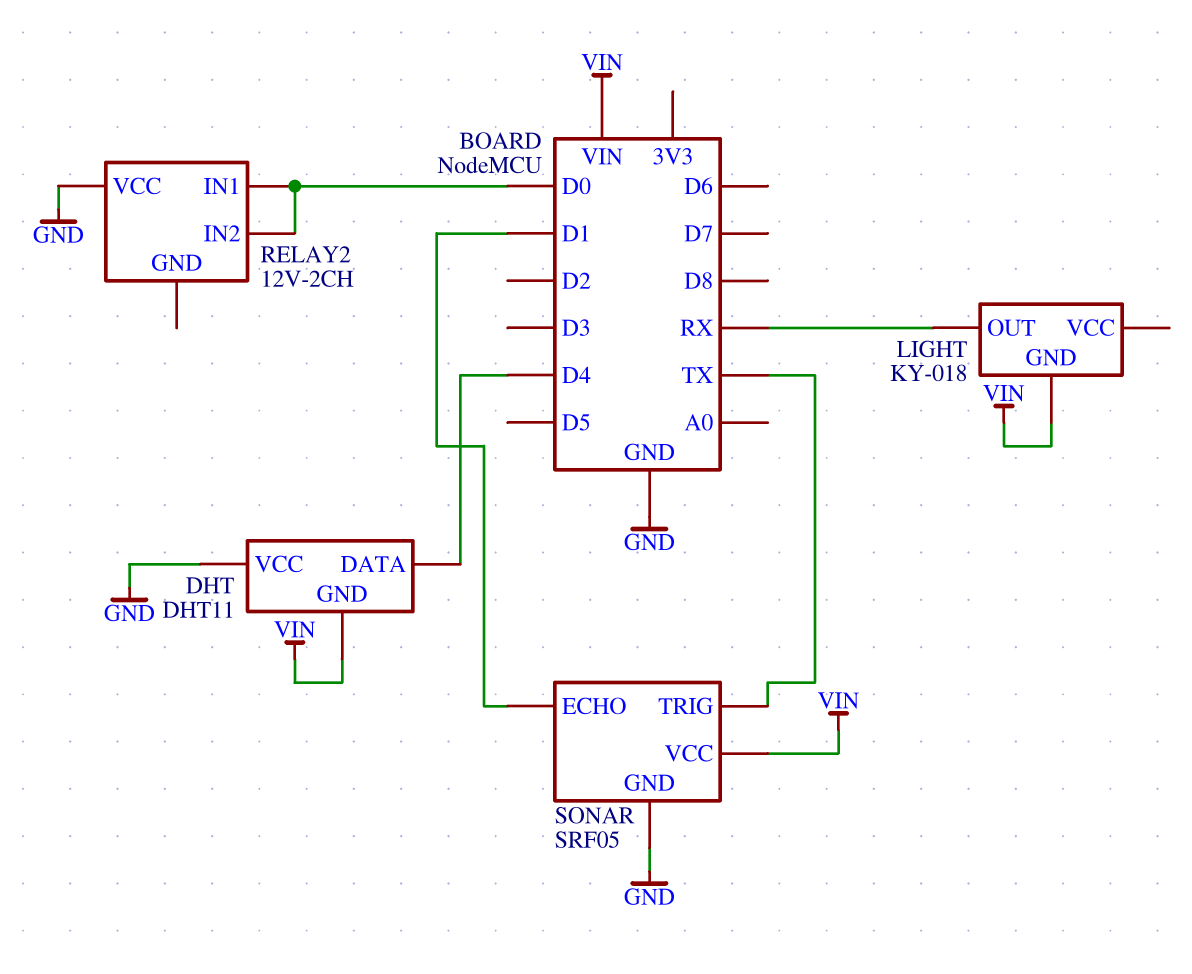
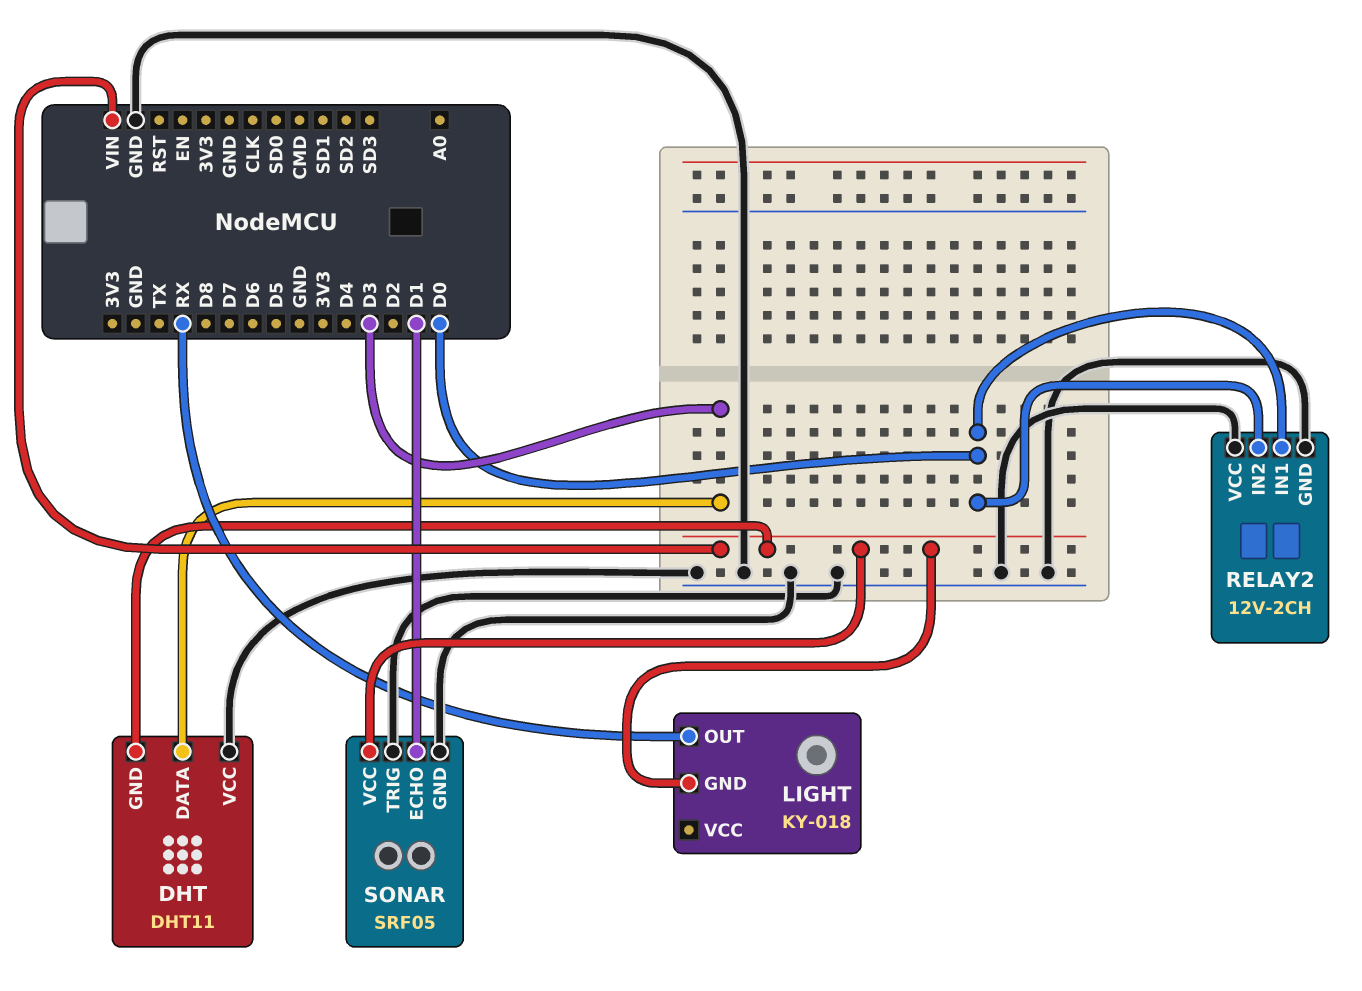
DHT pin DATA: D4 -> D3
RELAY2 pin GND: none -> GND
SONAR pin TRIG: TX -> GND

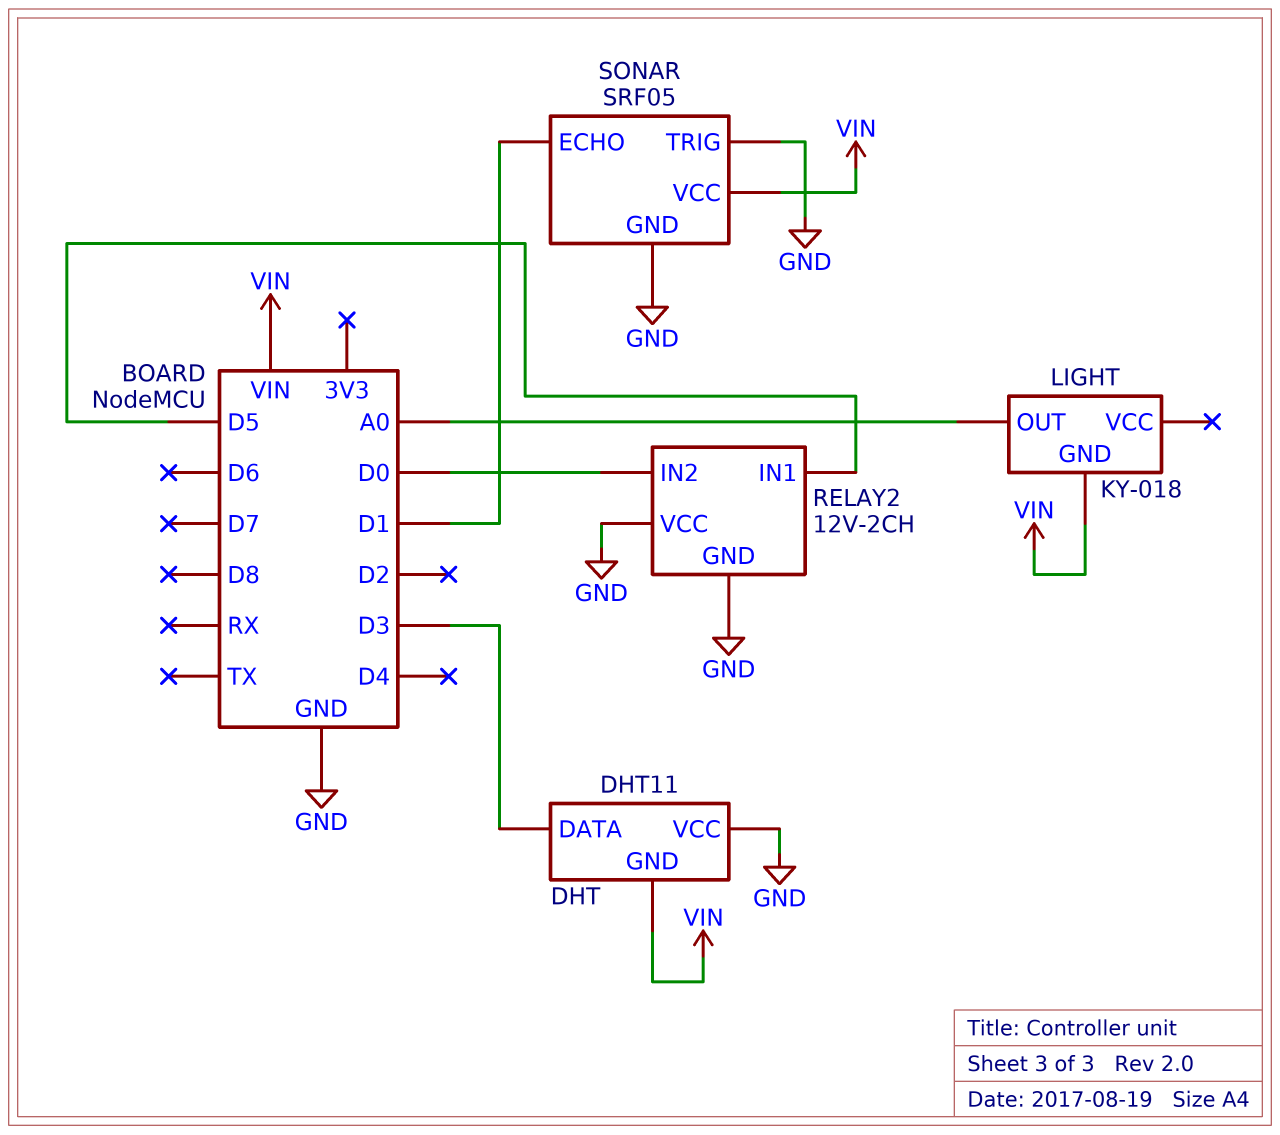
LIGHT pin OUT: RX -> A0
RELAY2 pin IN1: D0 -> D5

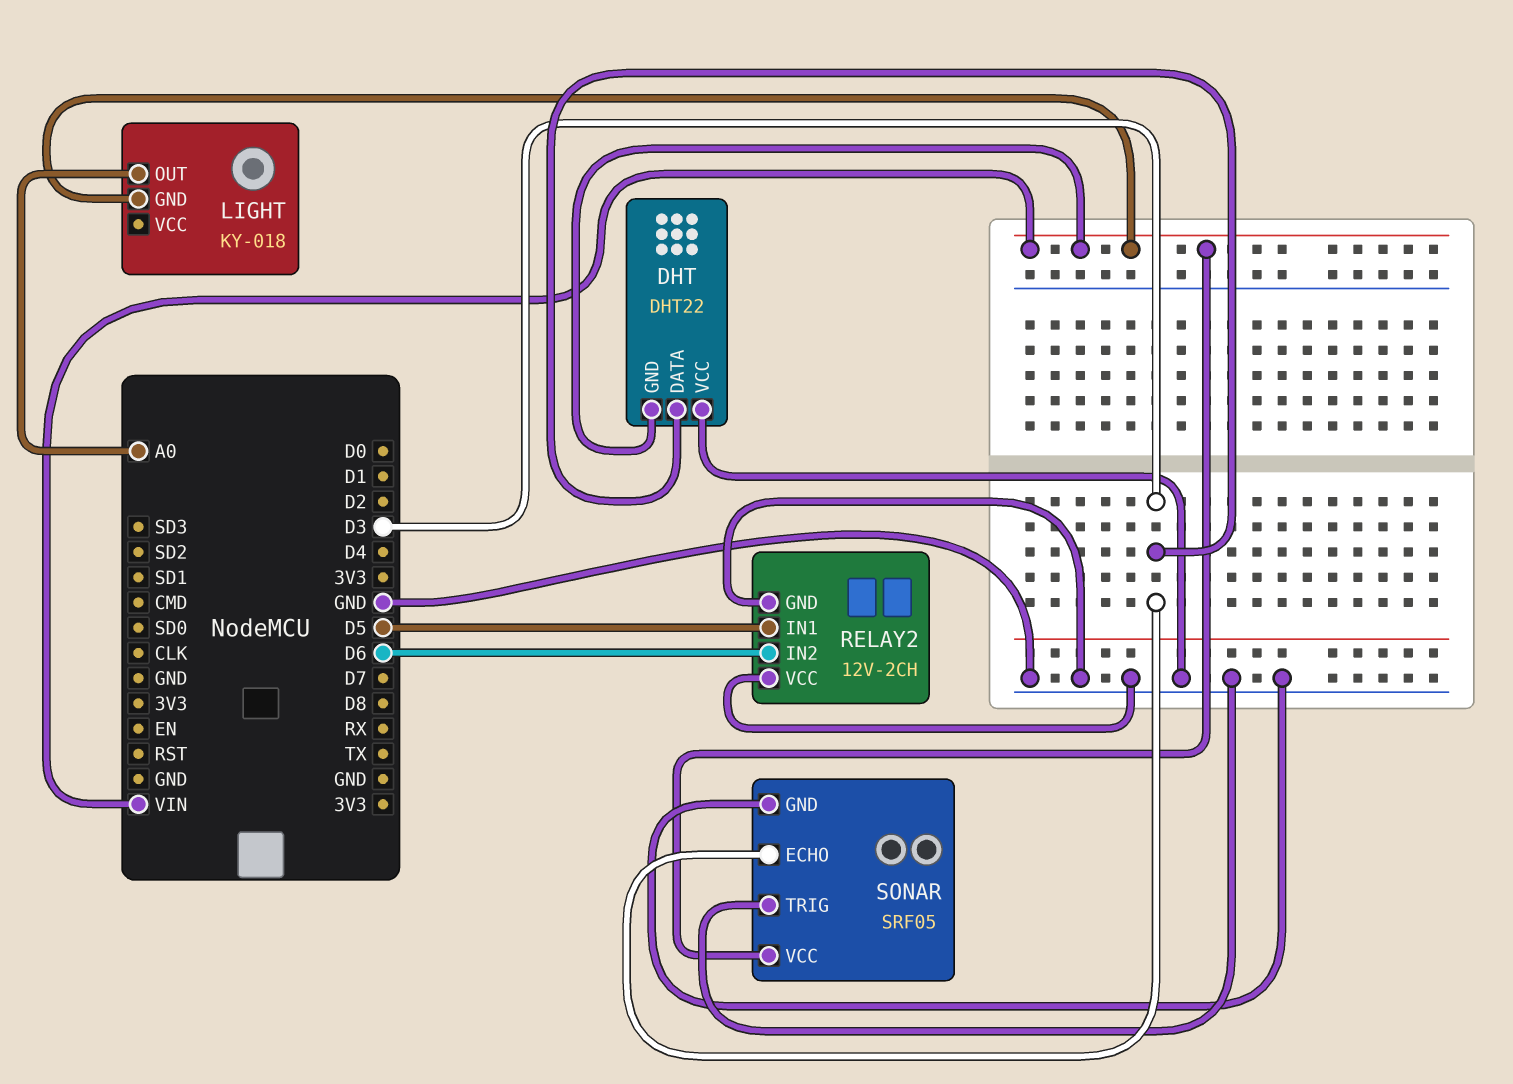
DHT: DHT11 -> DHT22
RELAY2 pin IN2: D0 -> D6
SONAR pin ECHO: D1 -> D3

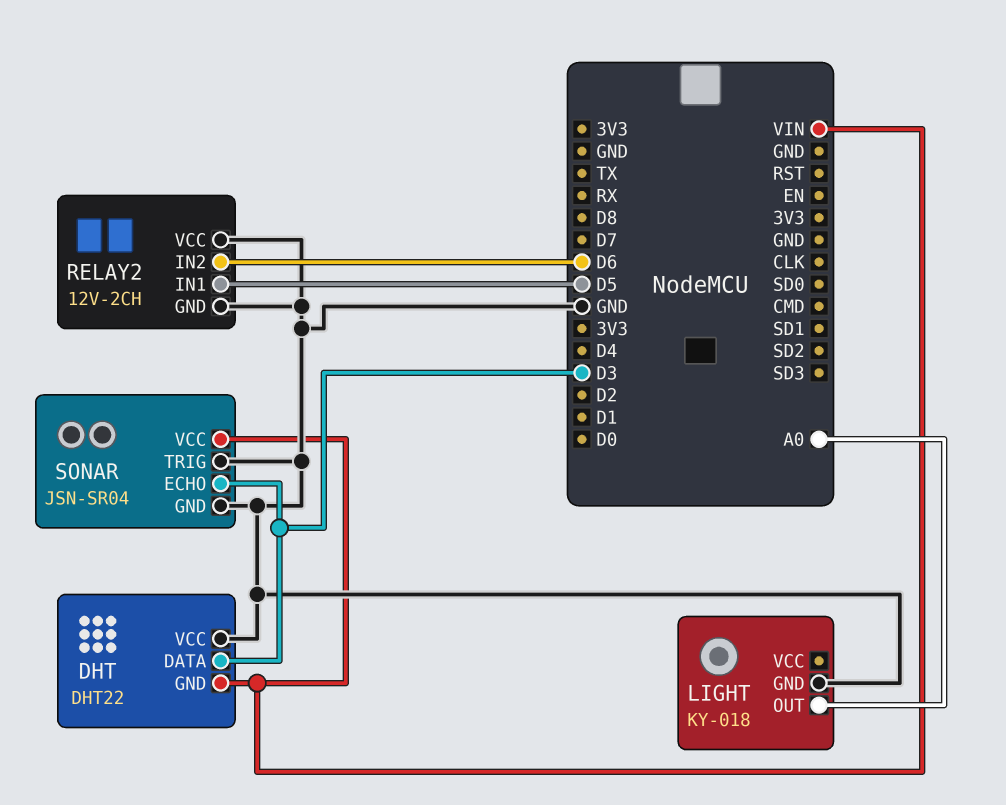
LIGHT pin GND: VIN -> GND
SONAR: SRF05 -> JSN-SR04

